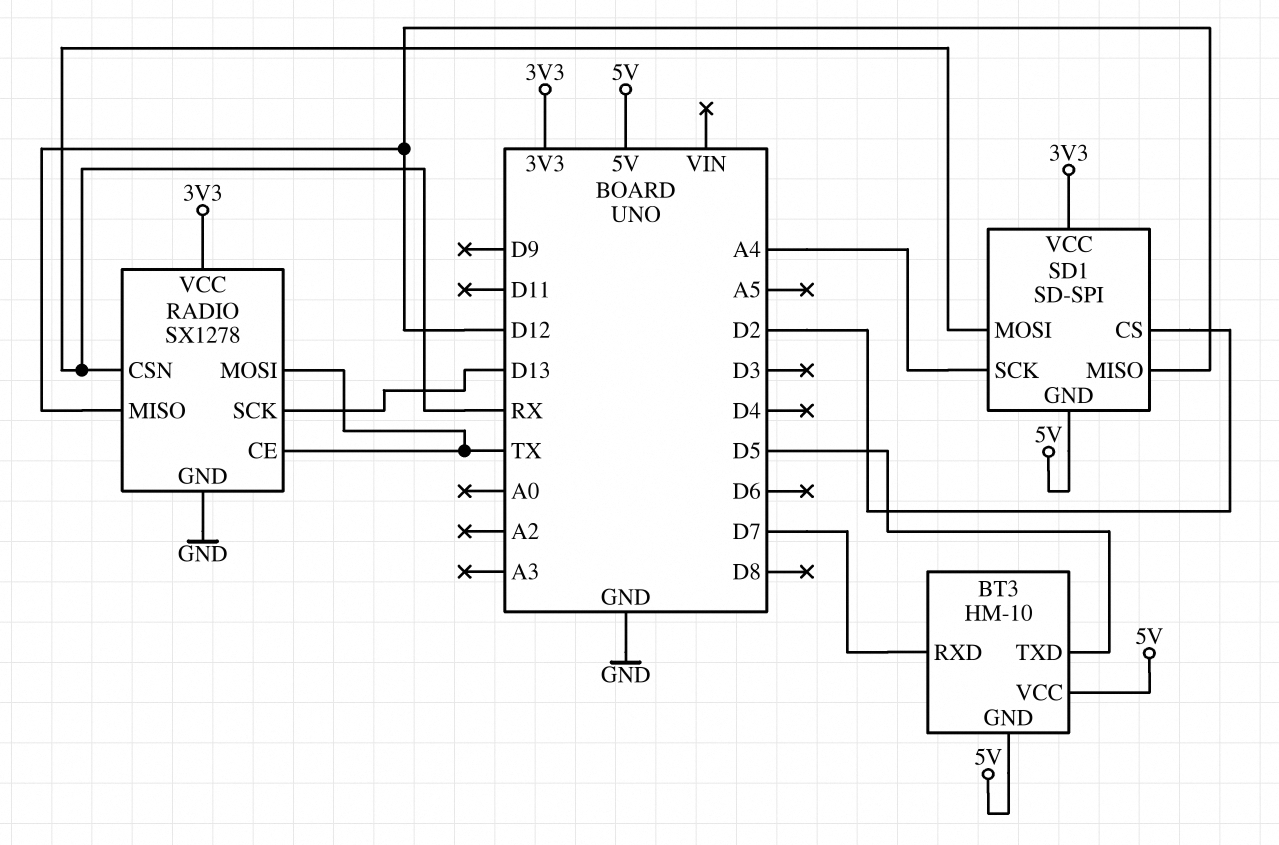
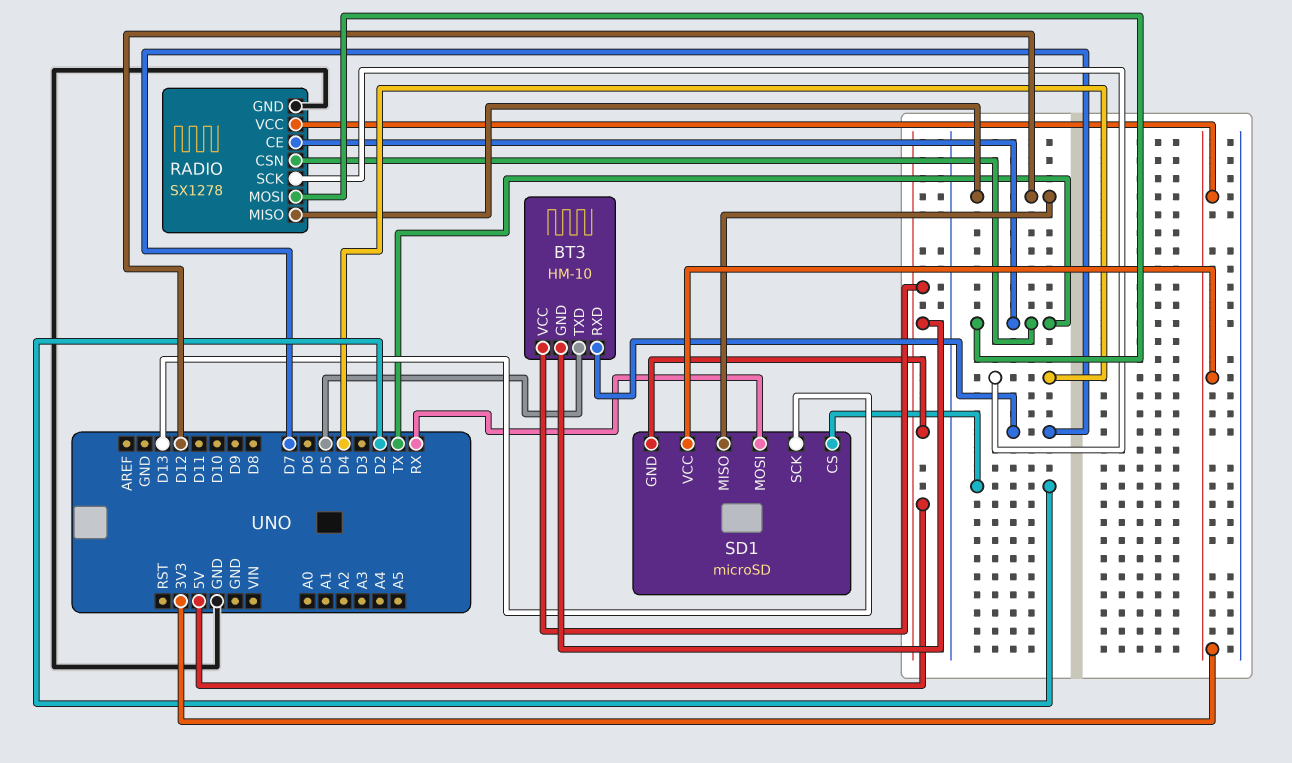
RADIO pin CSN: RX -> TX
RADIO pin SCK: D13 -> D4
SD1: SD-SPI -> microSD
SD1 pin SCK: A4 -> D13

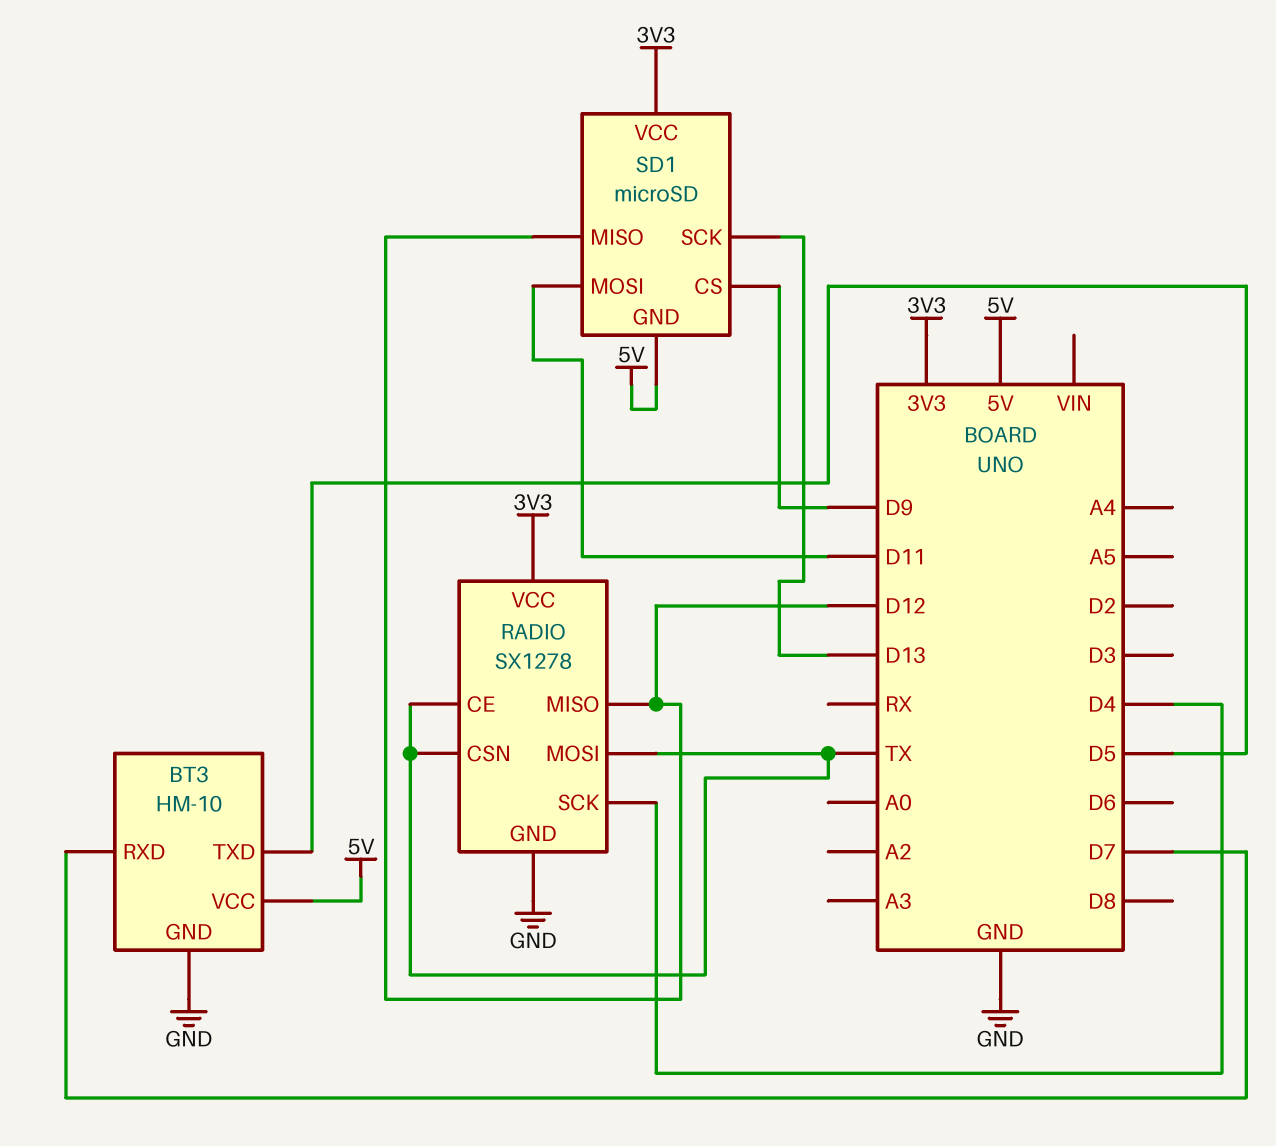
BT3 pin GND: 5V -> GND
SD1 pin CS: D2 -> D9
SD1 pin MOSI: RX -> D11

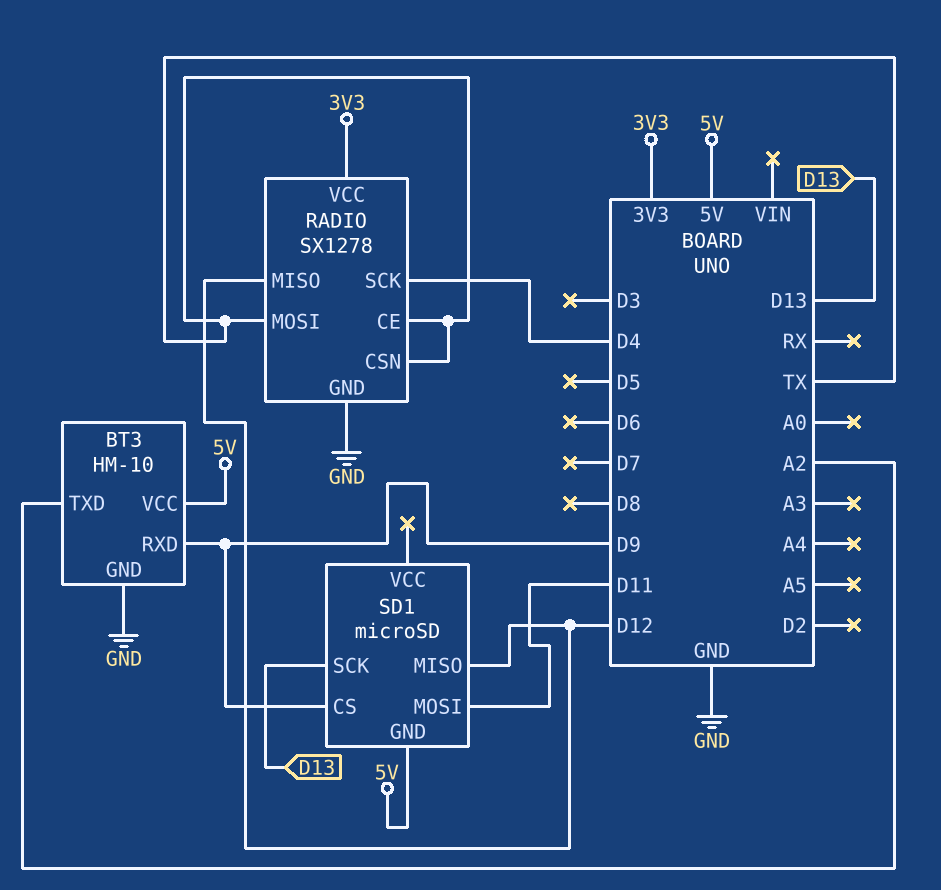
BT3 pin RXD: D7 -> D9
BT3 pin TXD: D5 -> A2
SD1 pin VCC: 3V3 -> none

